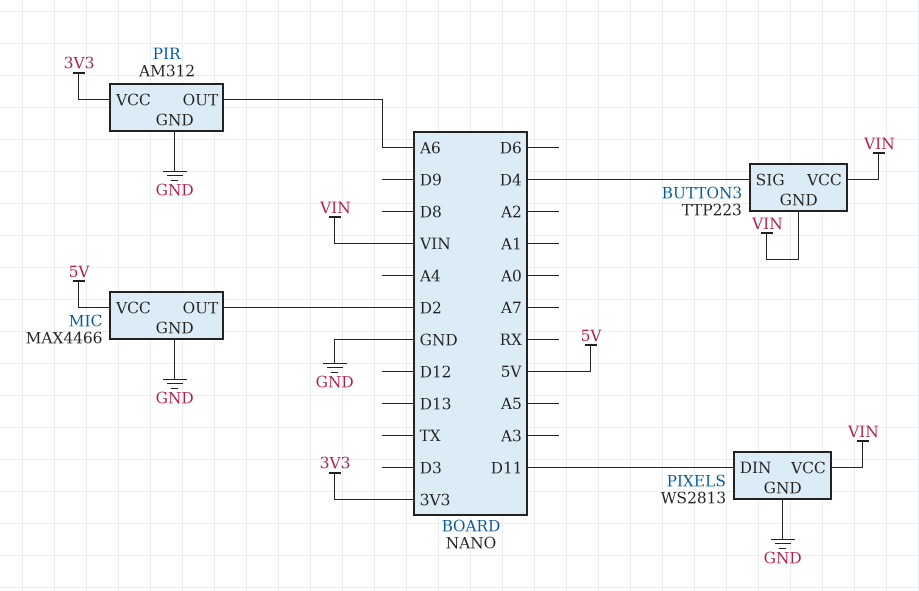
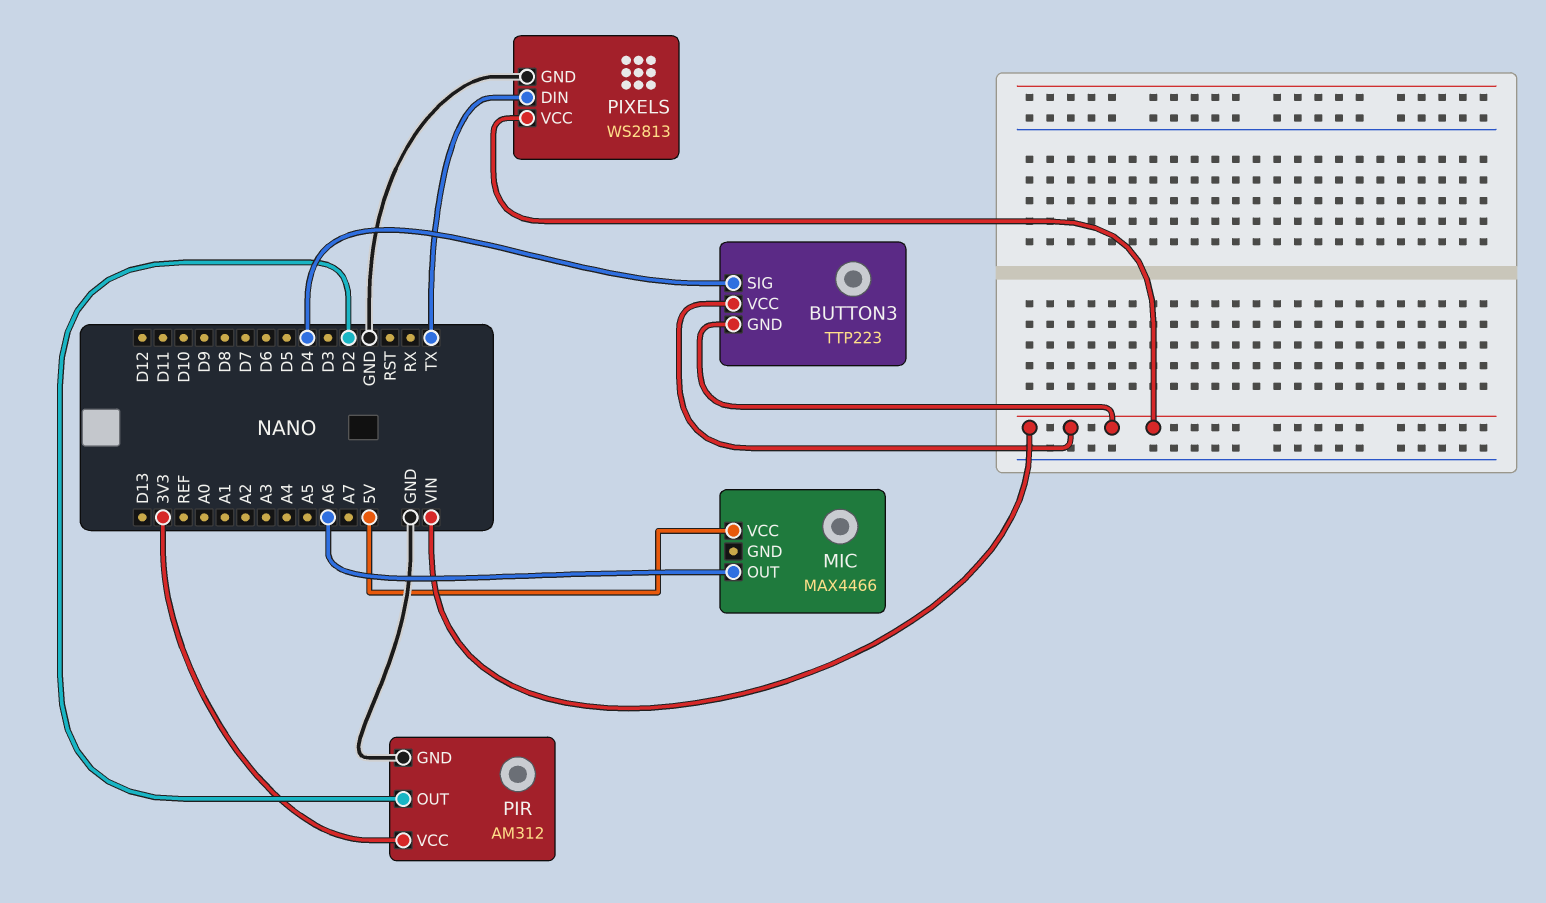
MIC pin GND: GND -> none
MIC pin OUT: D2 -> A6
PIR pin OUT: A6 -> D2
PIXELS pin DIN: D11 -> TX

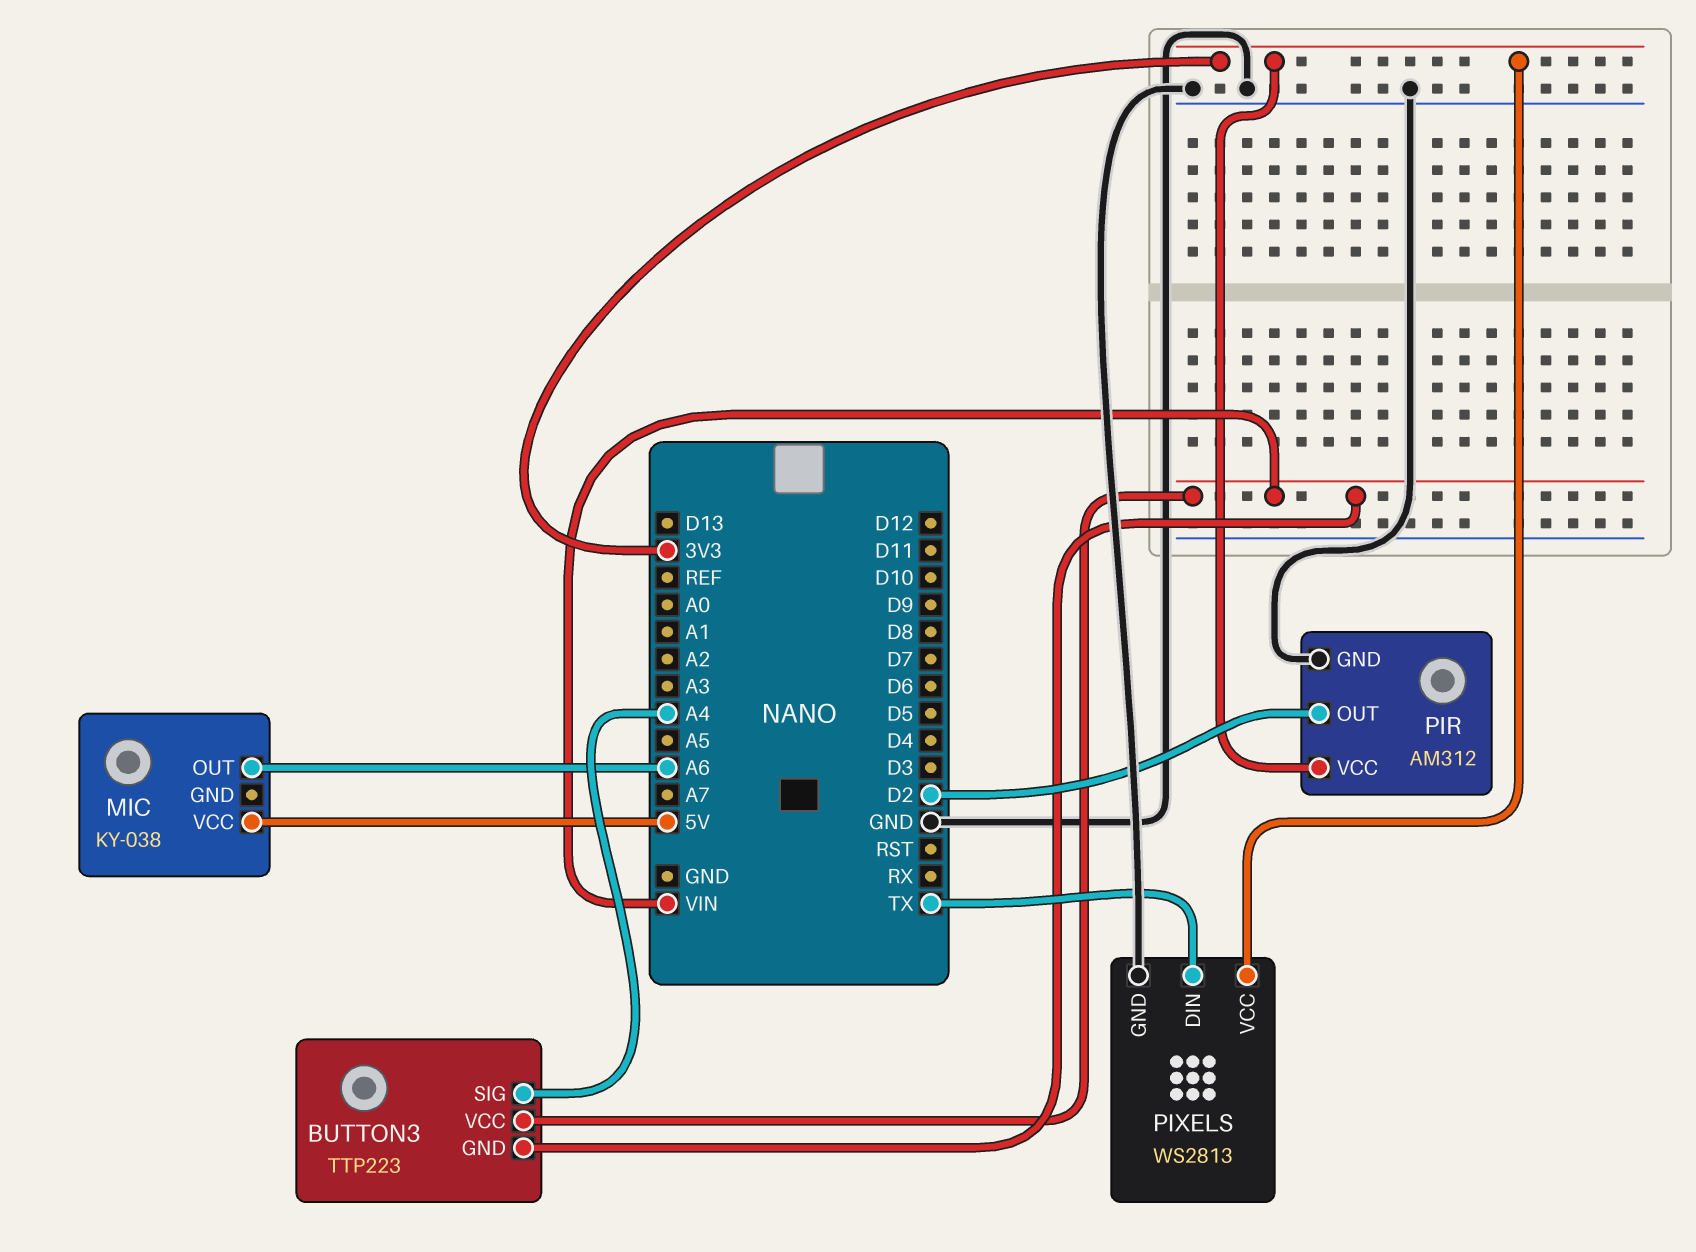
BUTTON3 pin SIG: D4 -> A4
MIC: MAX4466 -> KY-038
PIXELS pin VCC: VIN -> 3V3

